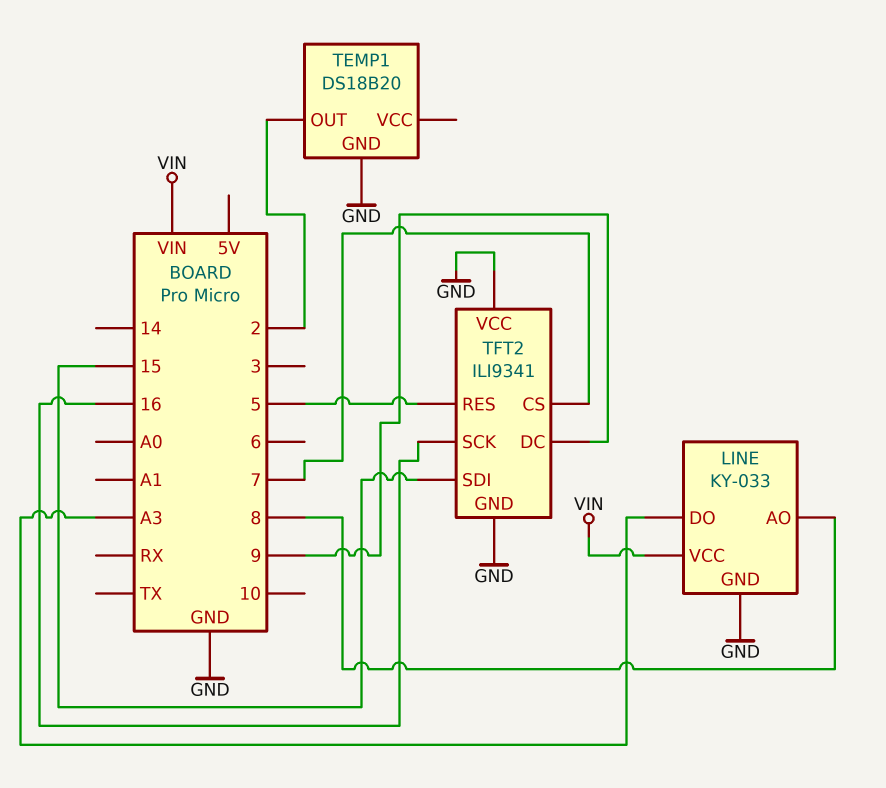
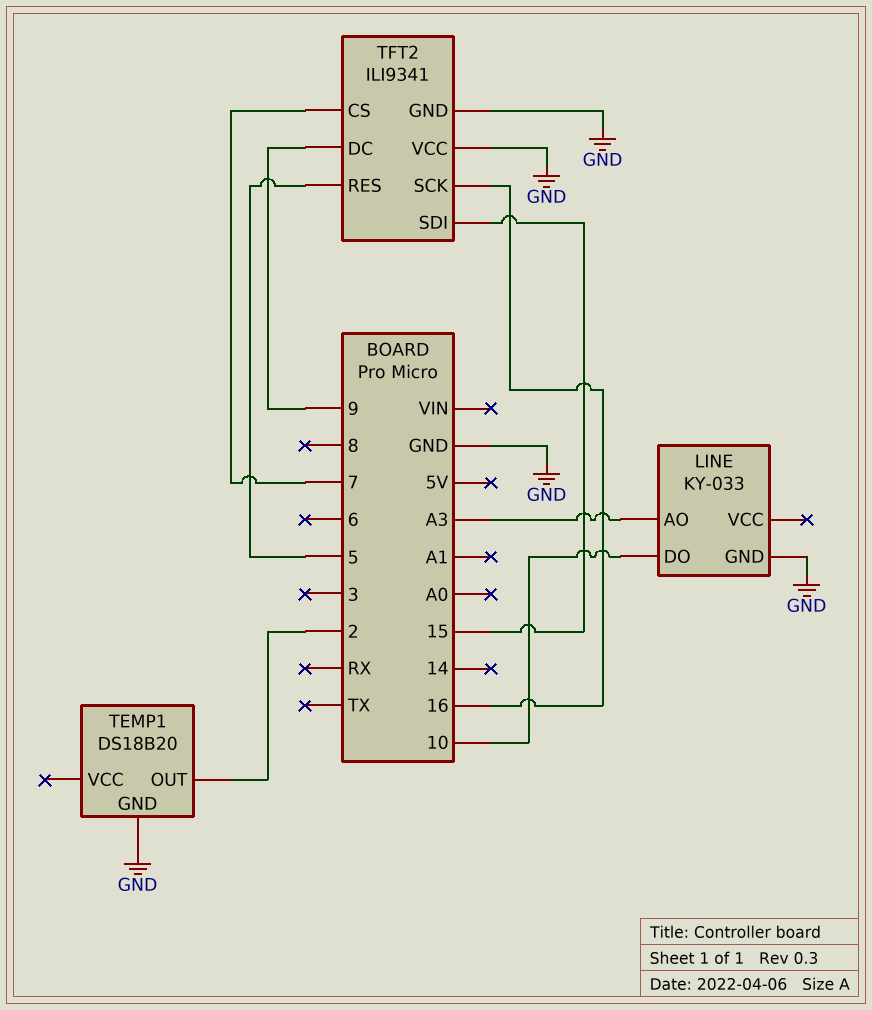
LINE pin AO: 8 -> A3
LINE pin DO: A3 -> 10
LINE pin VCC: VIN -> none

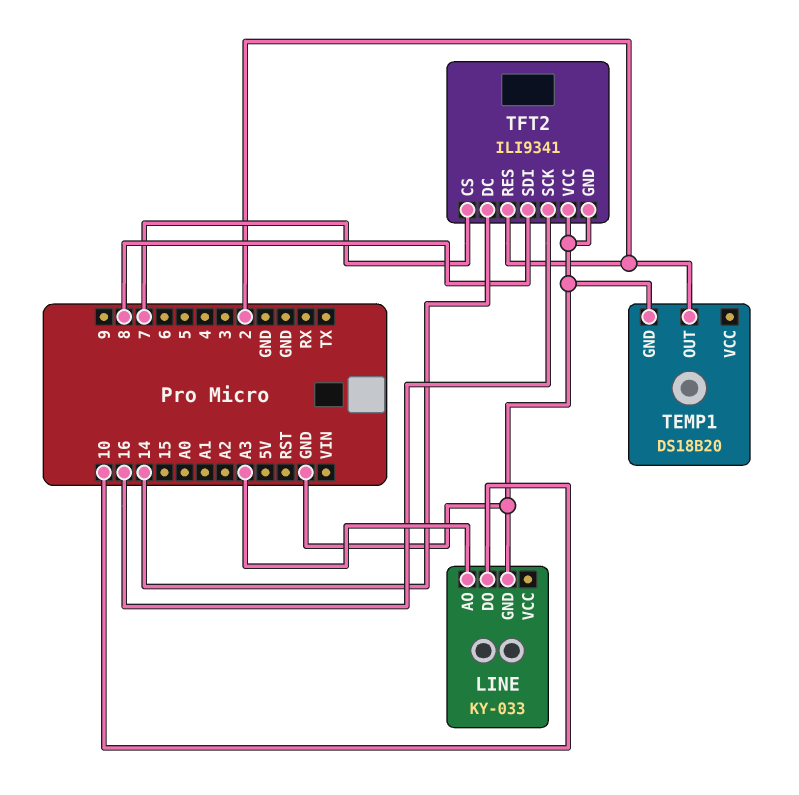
TFT2 pin DC: 9 -> 14
TFT2 pin RES: 5 -> 2
TFT2 pin SDI: 15 -> 8

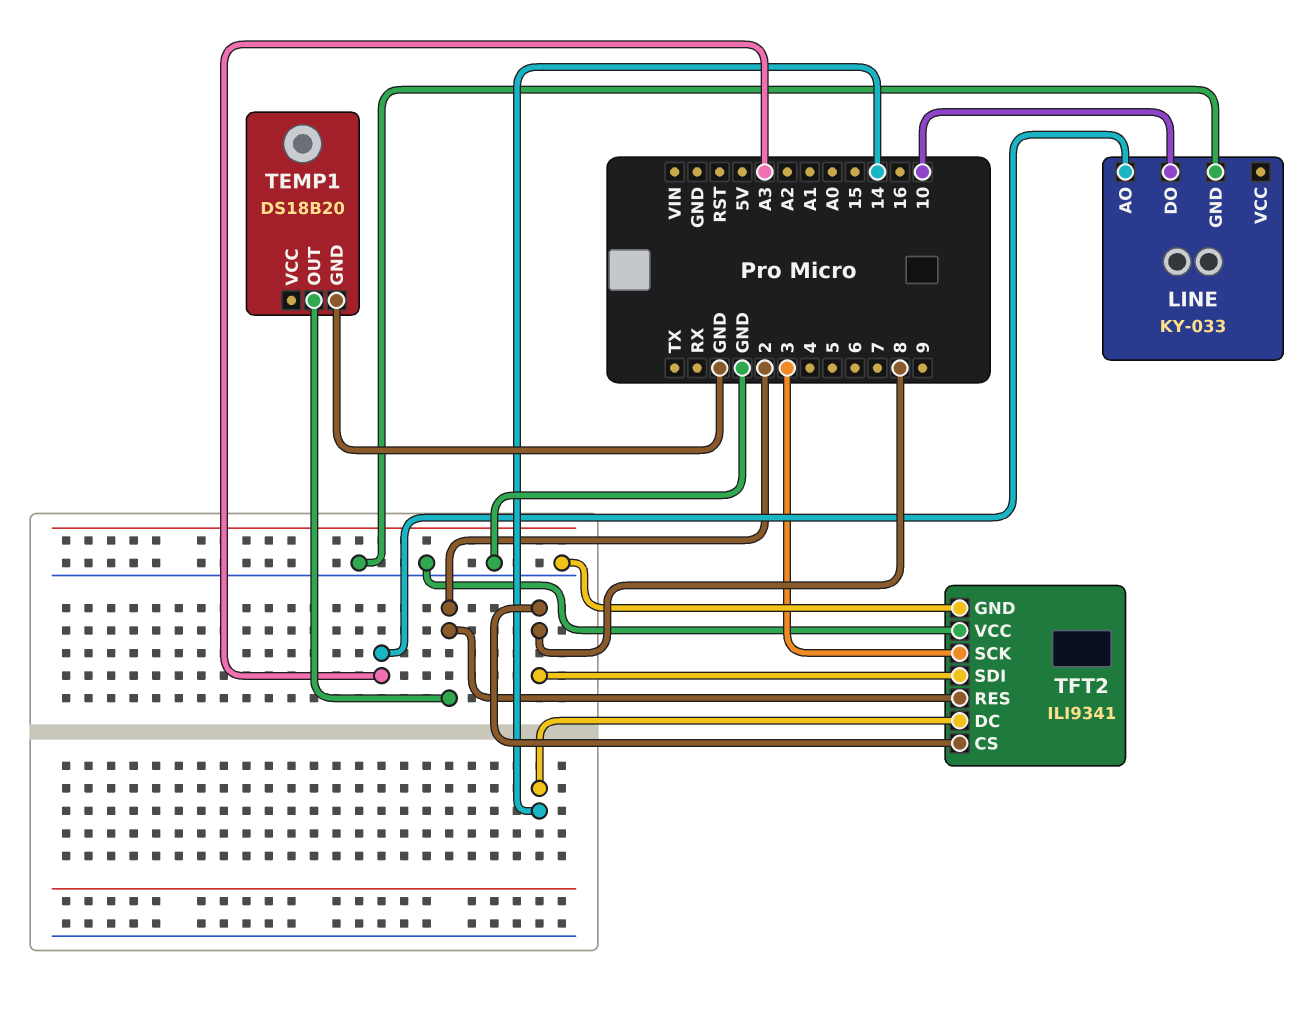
TFT2 pin CS: 7 -> 8
TFT2 pin SCK: 16 -> 3

